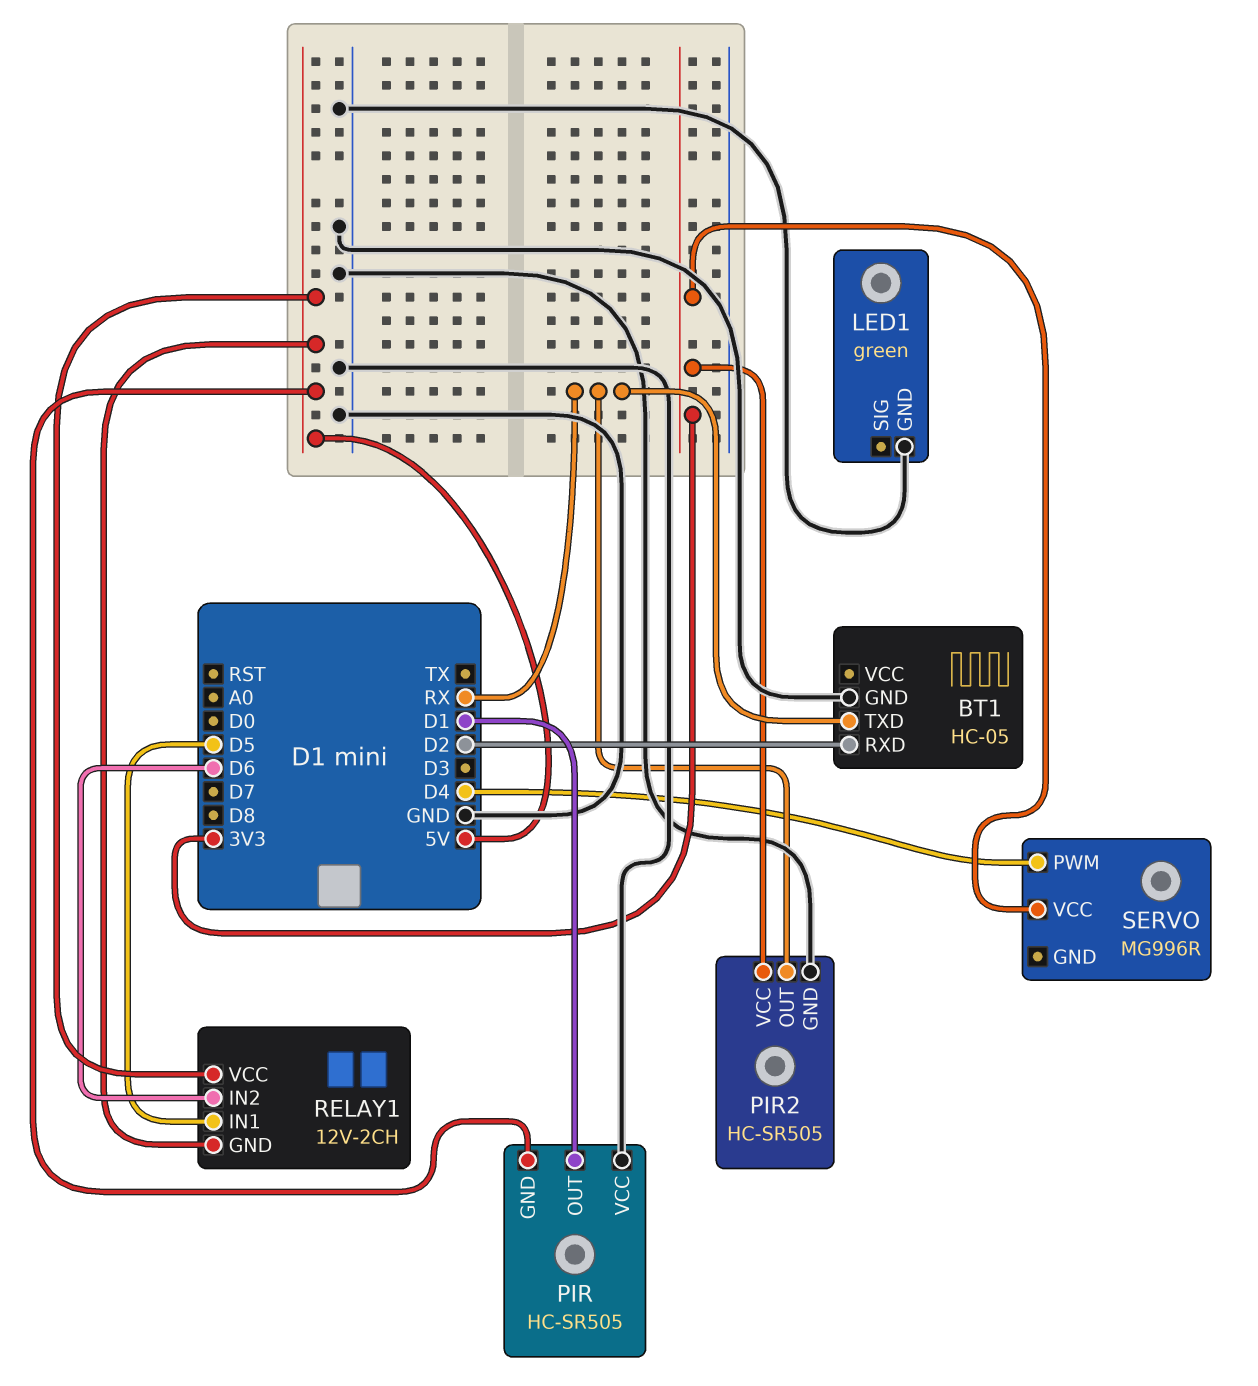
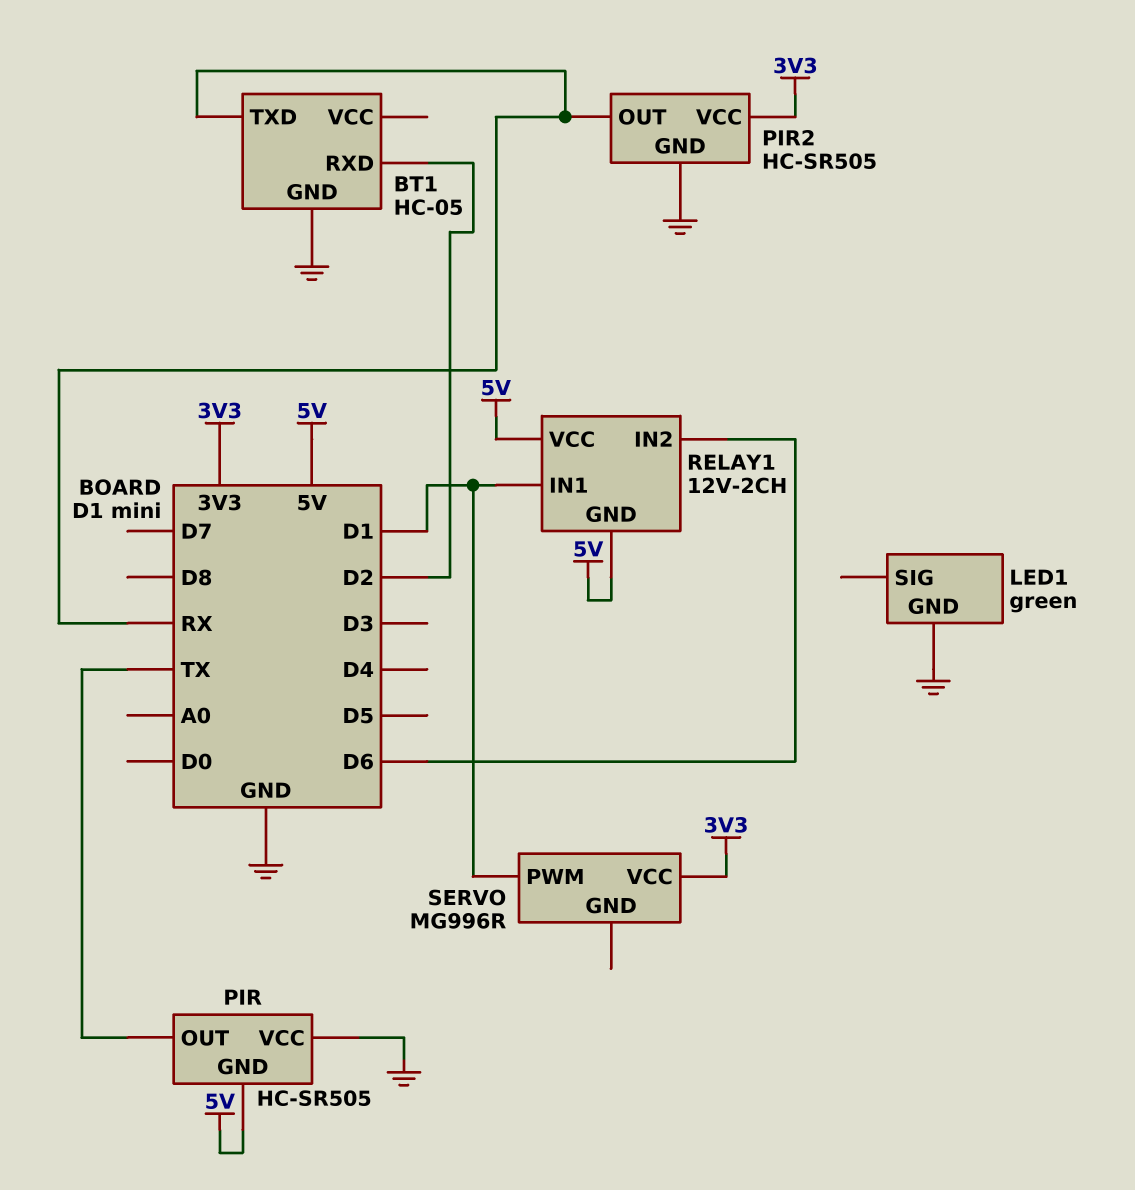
PIR pin OUT: D1 -> TX
RELAY1 pin IN1: D5 -> D1
SERVO pin PWM: D4 -> D1

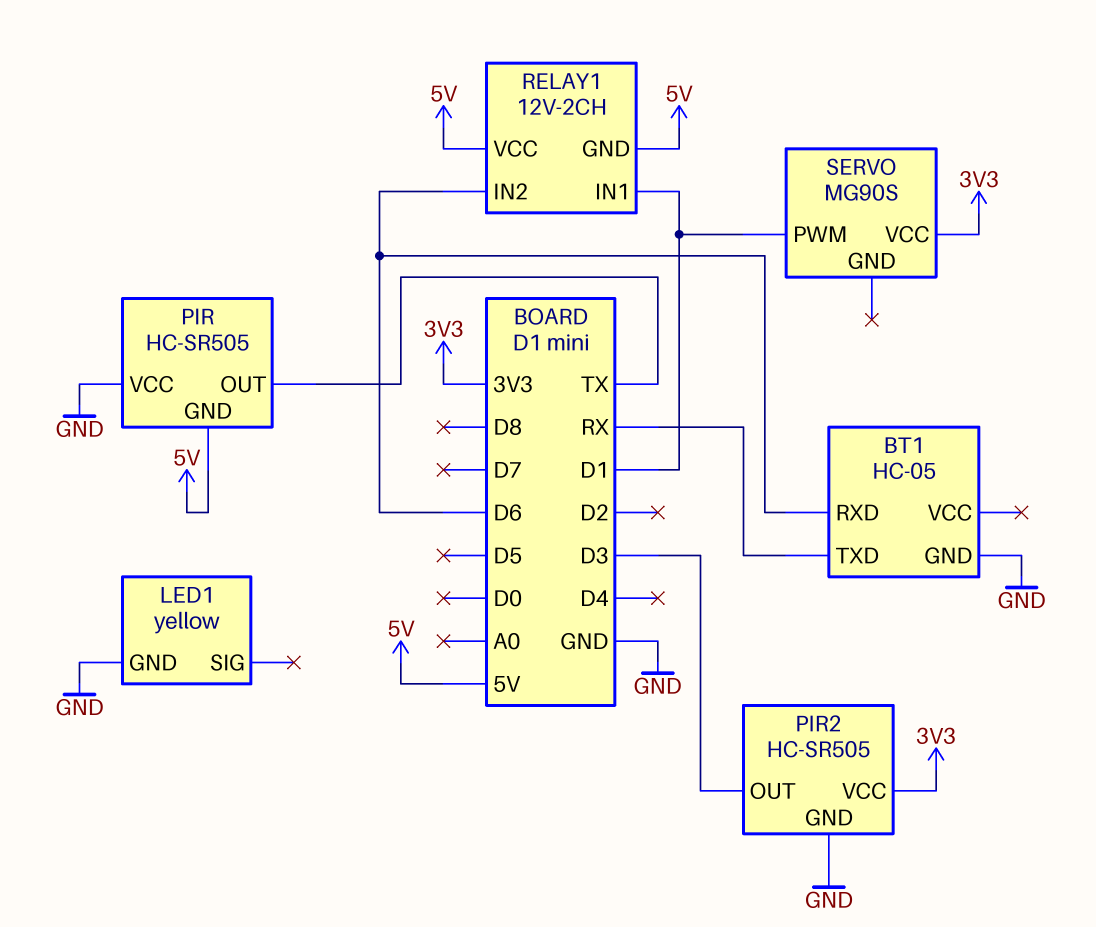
BT1 pin RXD: D2 -> D6
LED1: green -> yellow
PIR2 pin OUT: RX -> D3
SERVO: MG996R -> MG90S

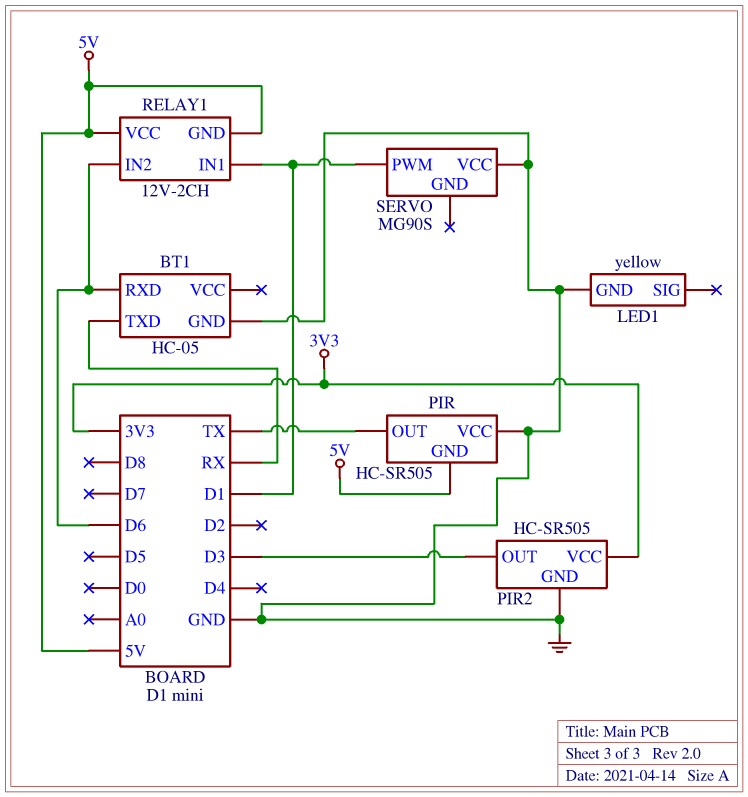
SERVO pin VCC: 3V3 -> GND

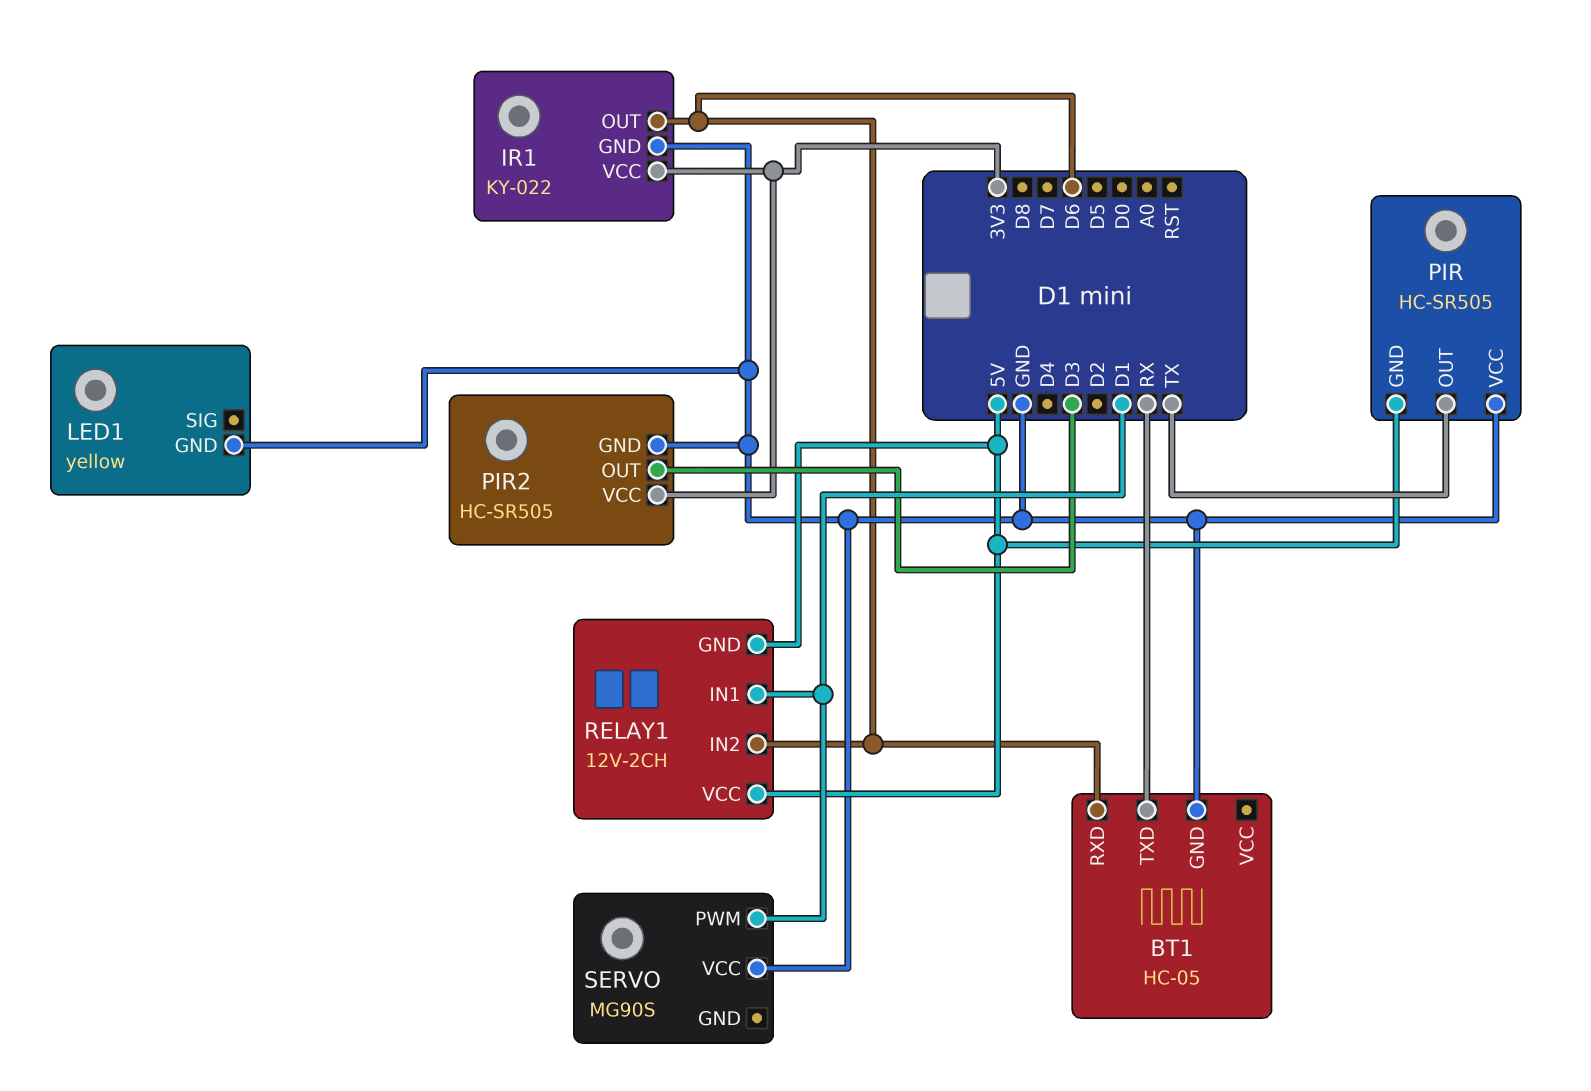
IR1: none -> KY-022
IR1 pin GND: none -> GND
IR1 pin OUT: none -> D6
IR1 pin VCC: none -> 3V3

